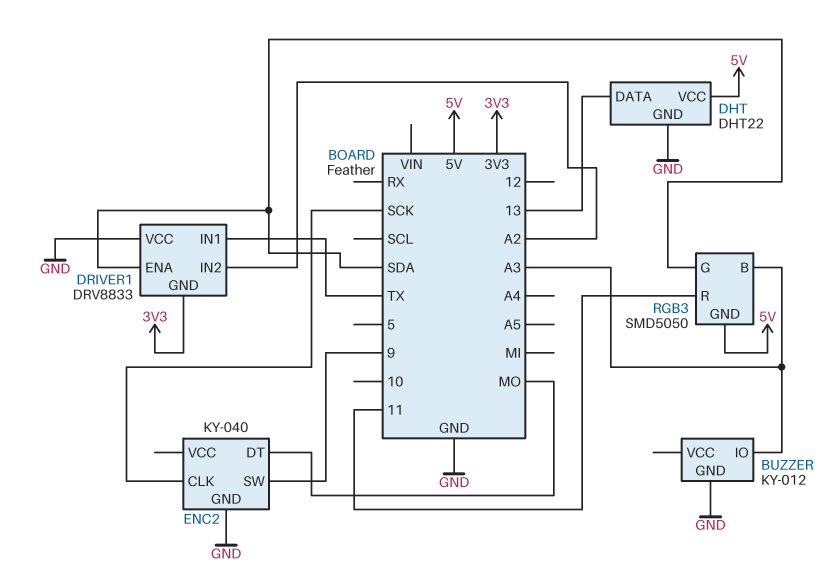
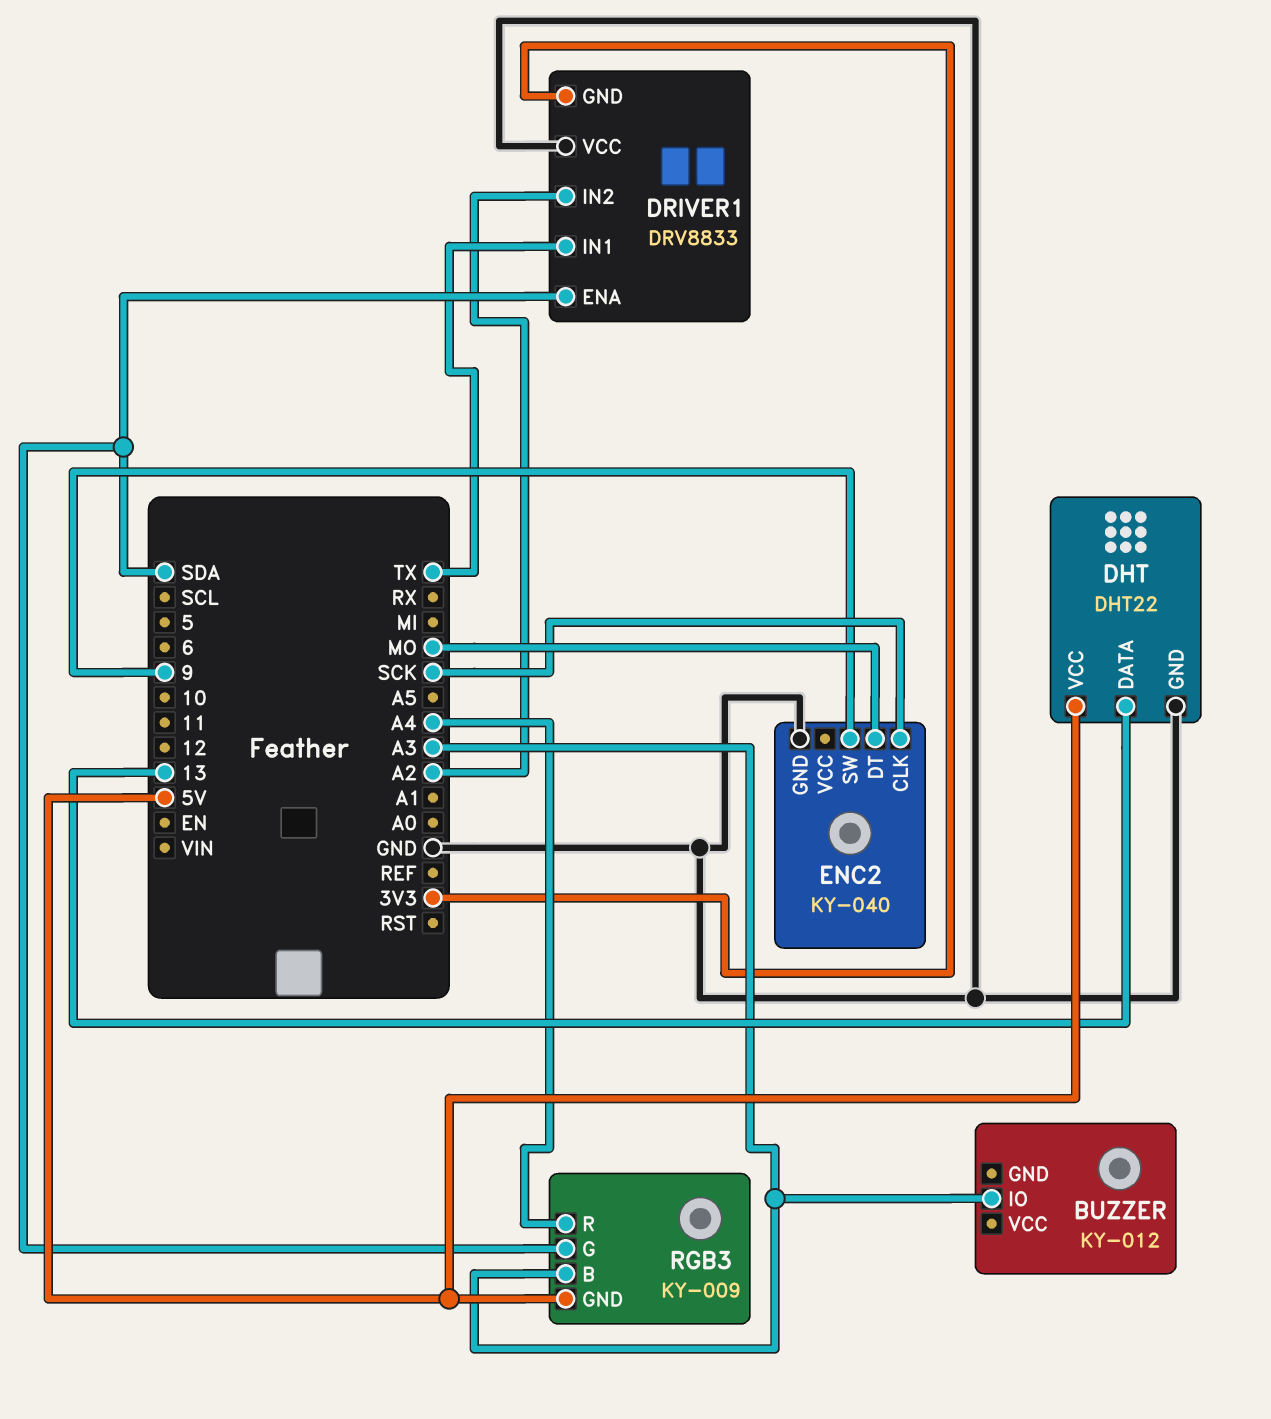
BUZZER pin GND: GND -> none
RGB3: SMD5050 -> KY-009
RGB3 pin R: 11 -> A4

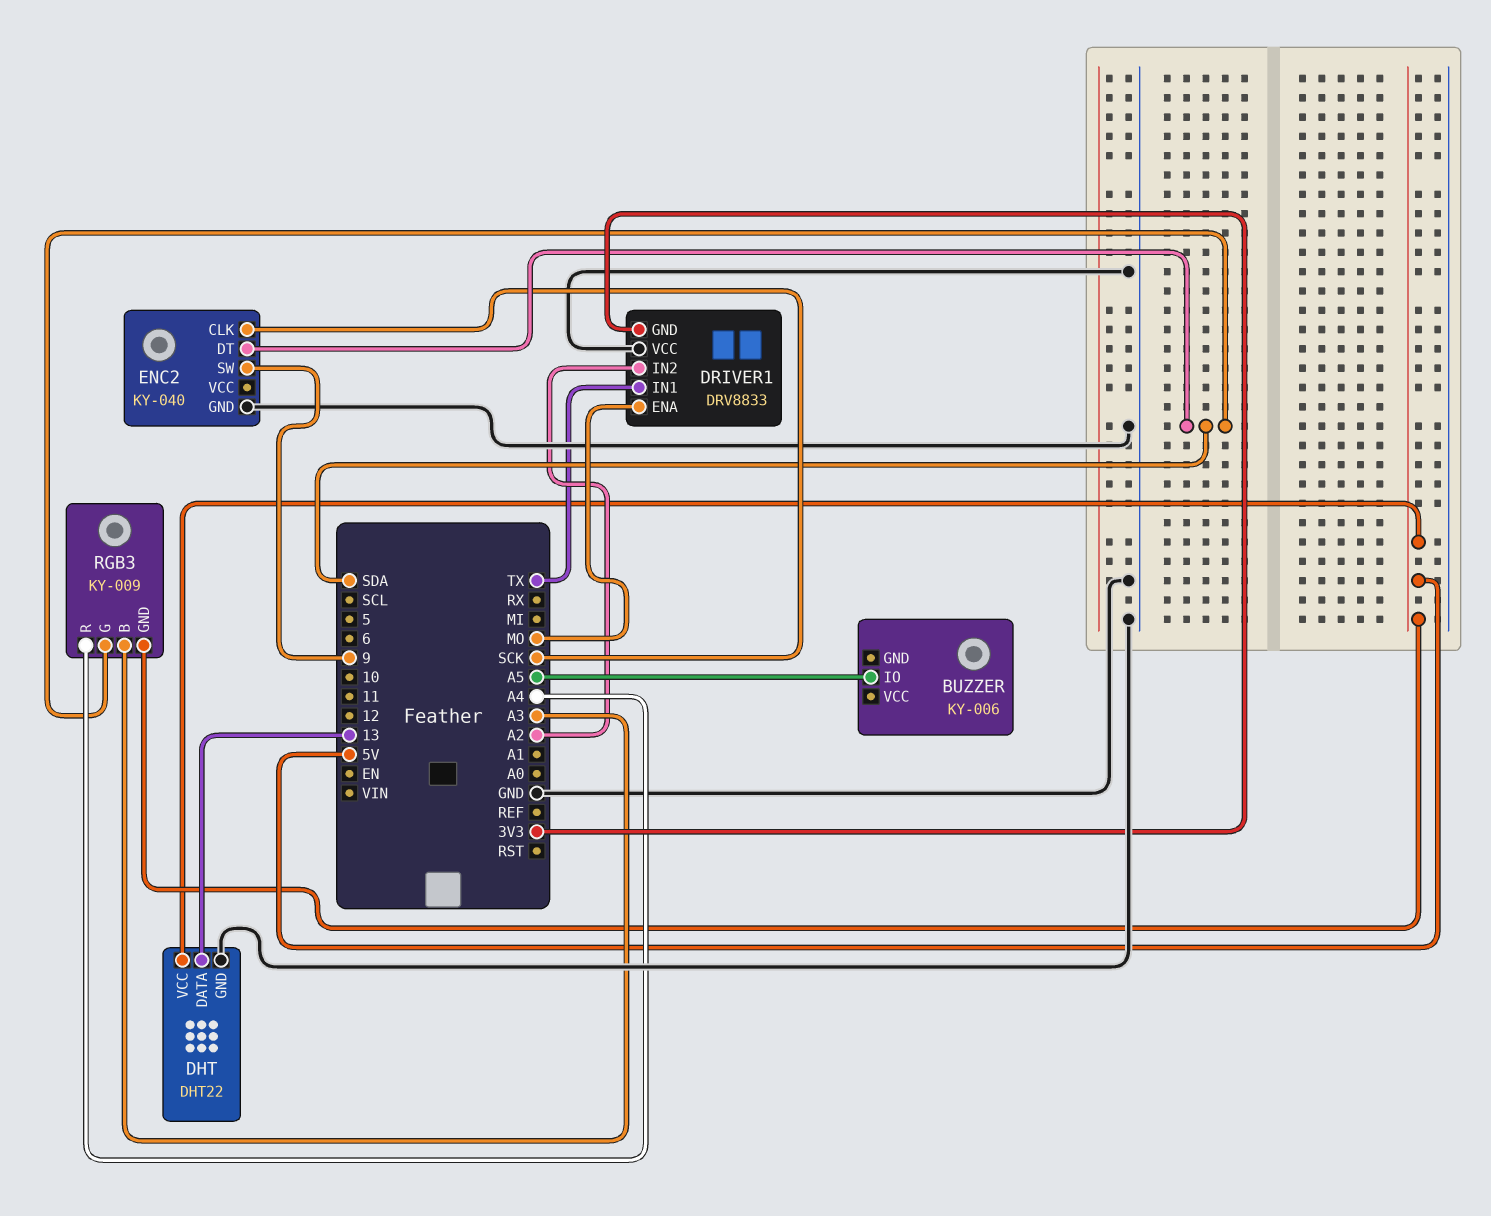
BUZZER: KY-012 -> KY-006
BUZZER pin IO: A3 -> A5
DRIVER1 pin ENA: SDA -> MO
ENC2 pin DT: MO -> SDA

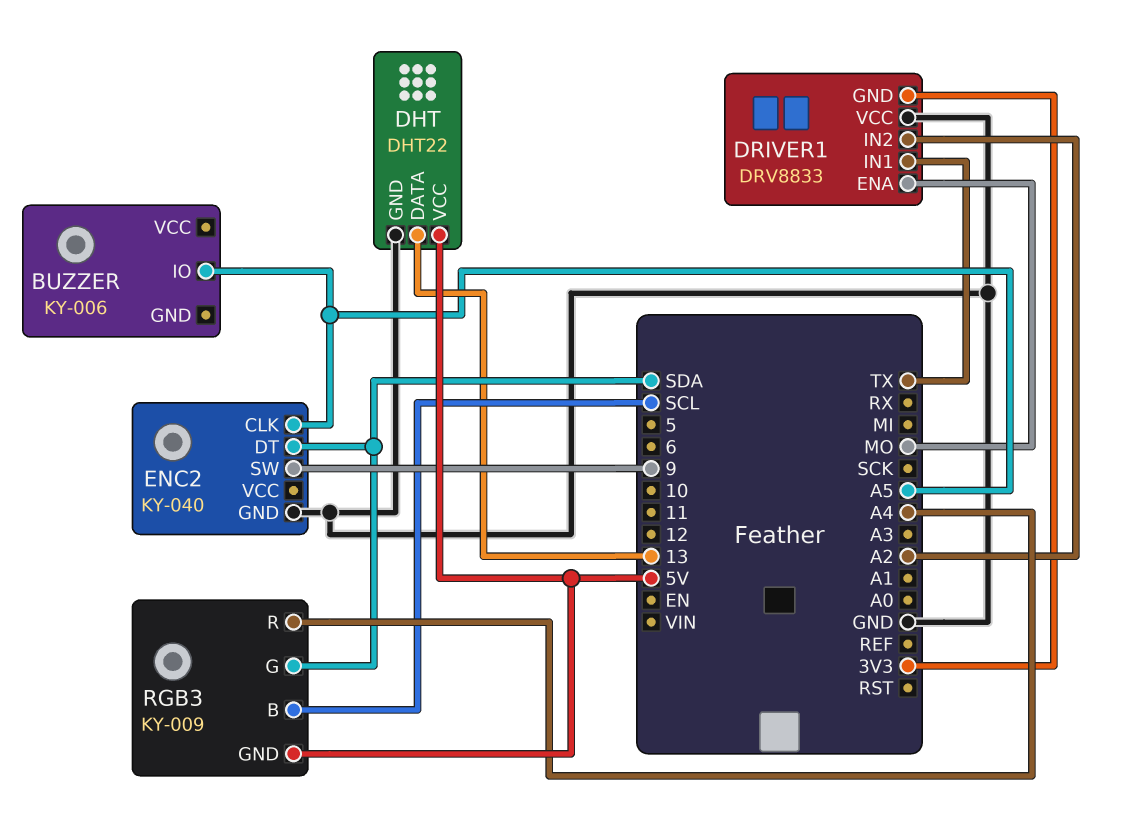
ENC2 pin CLK: SCK -> A5
RGB3 pin B: A3 -> SCL

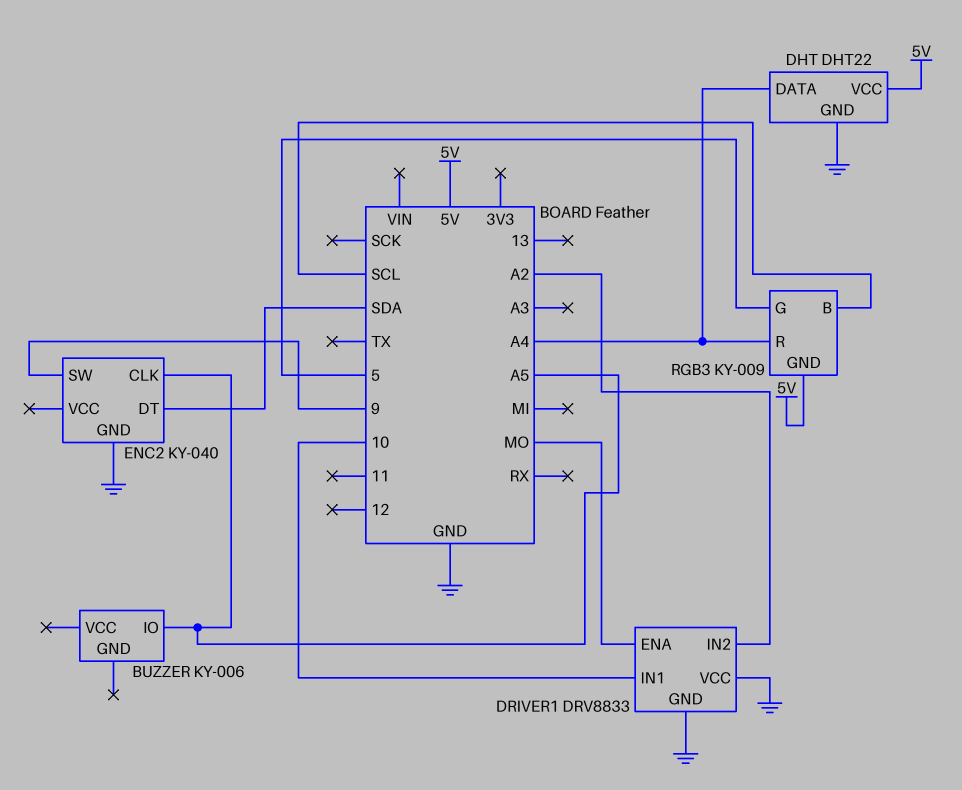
DHT pin DATA: 13 -> A4
DRIVER1 pin GND: 3V3 -> GND
DRIVER1 pin IN1: TX -> 10
RGB3 pin G: SDA -> 5

